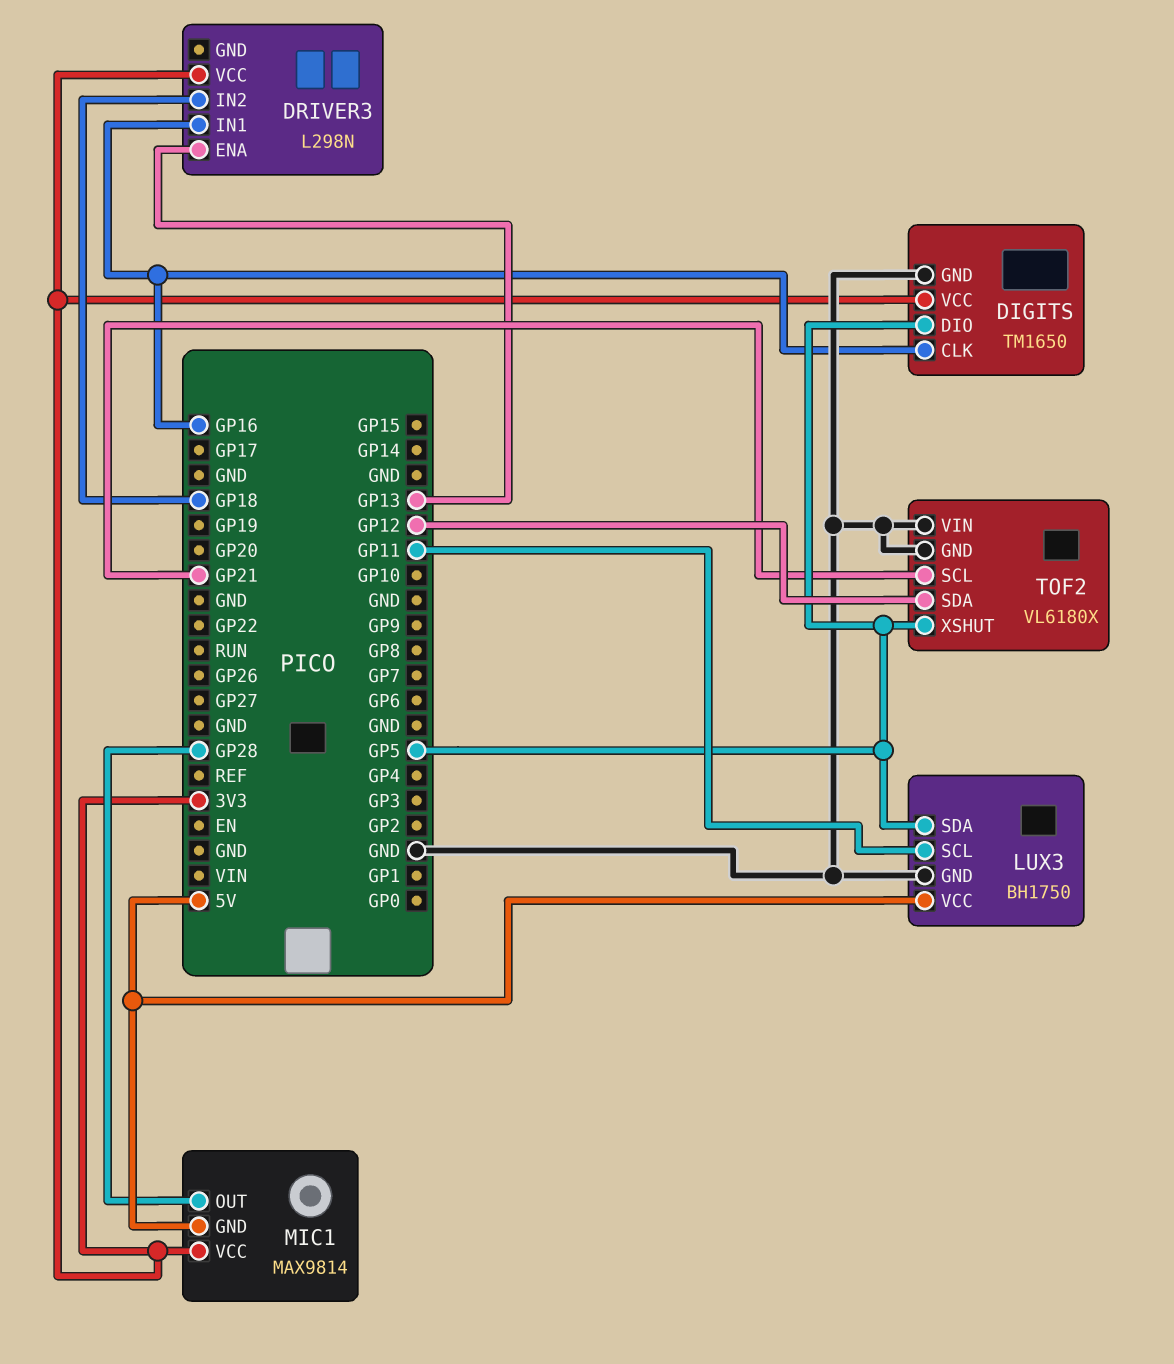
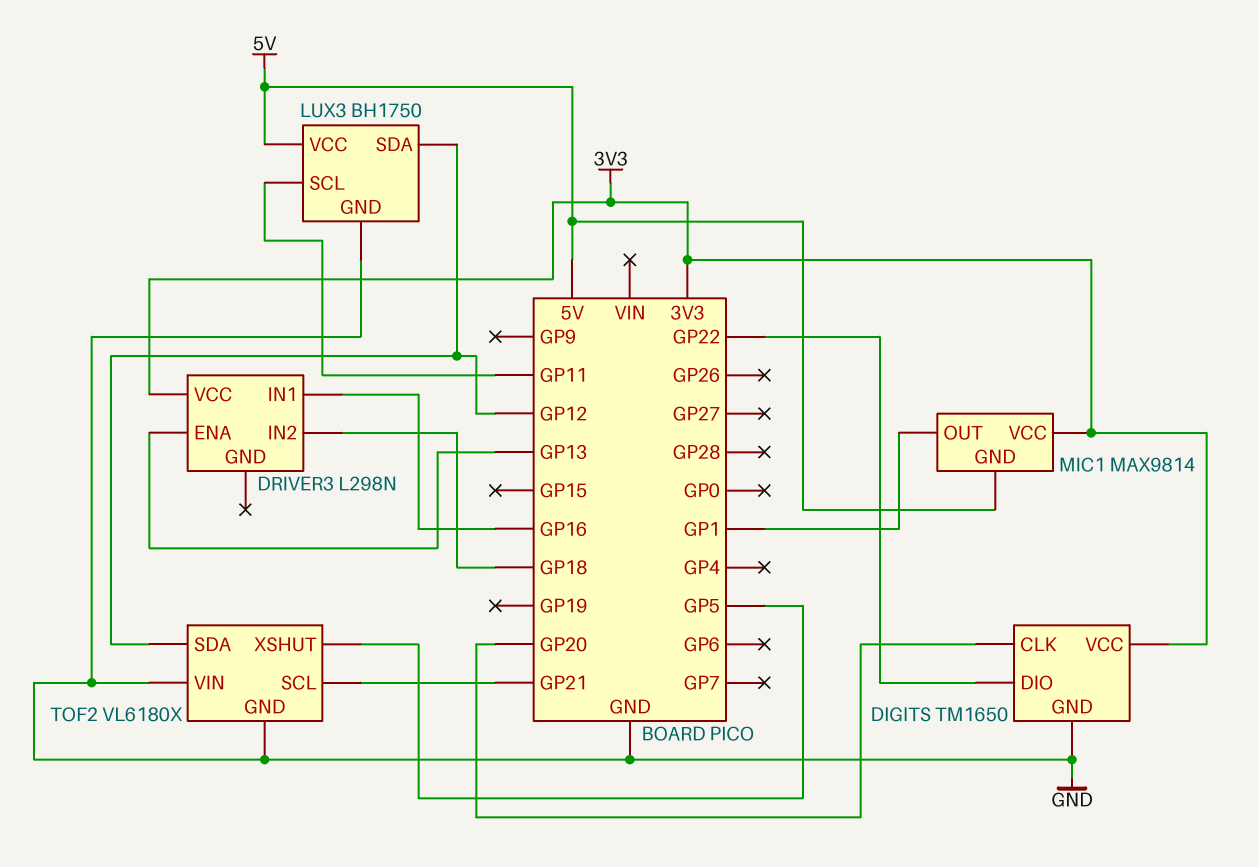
DIGITS pin CLK: GP16 -> GP20
DIGITS pin DIO: GP5 -> GP22
LUX3 pin SDA: GP5 -> GP12
MIC1 pin OUT: GP28 -> GP1

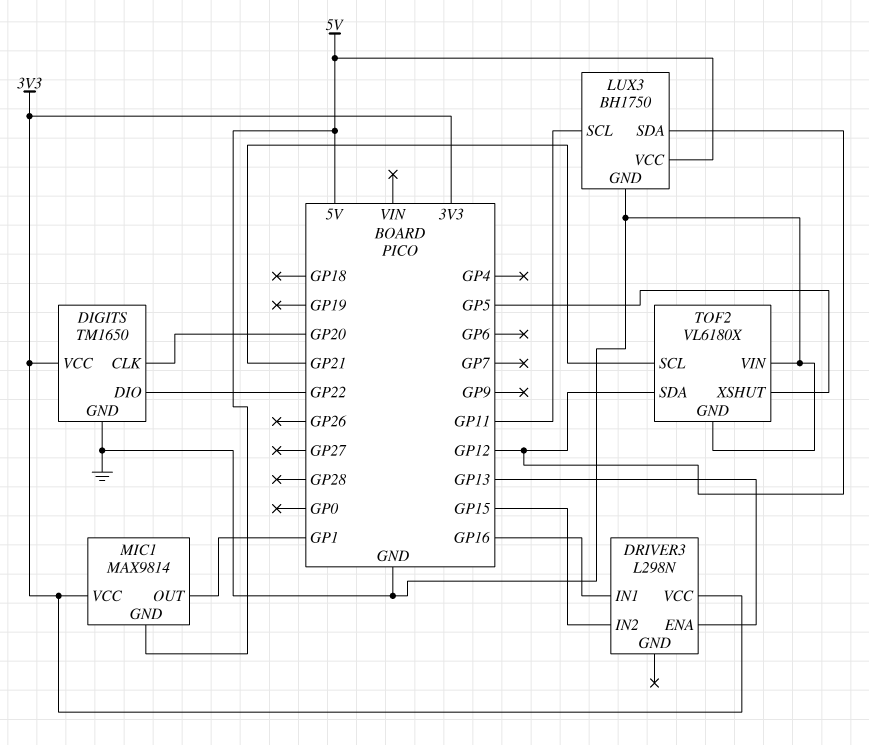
DRIVER3 pin IN2: GP18 -> GP15

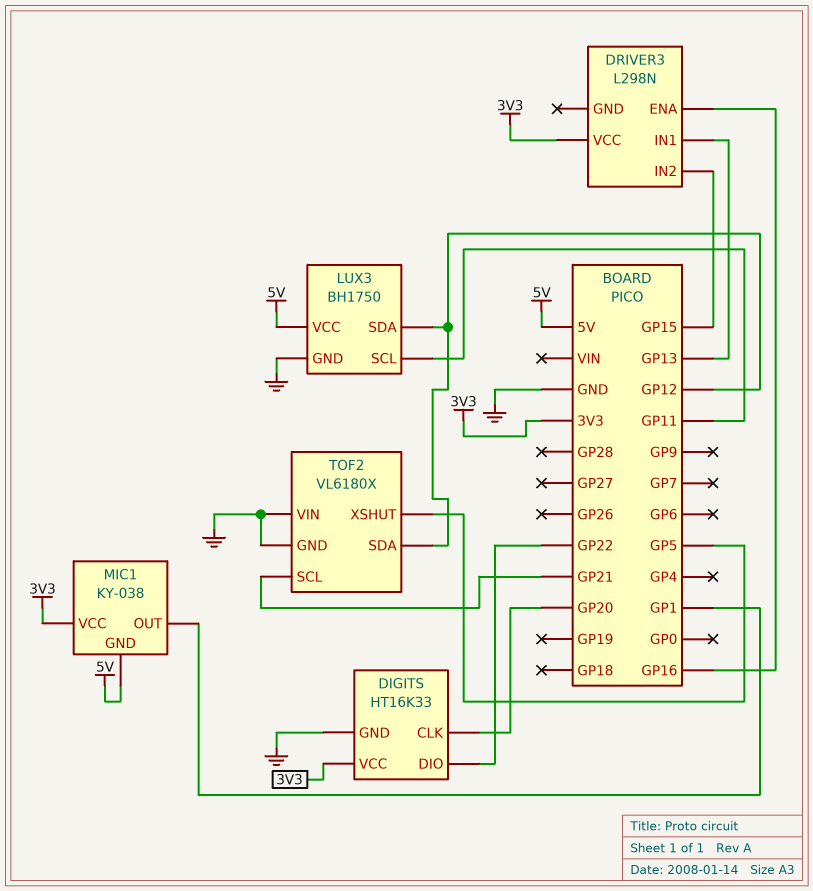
DIGITS: TM1650 -> HT16K33
DRIVER3 pin ENA: GP13 -> GP16
DRIVER3 pin IN1: GP16 -> GP13
MIC1: MAX9814 -> KY-038

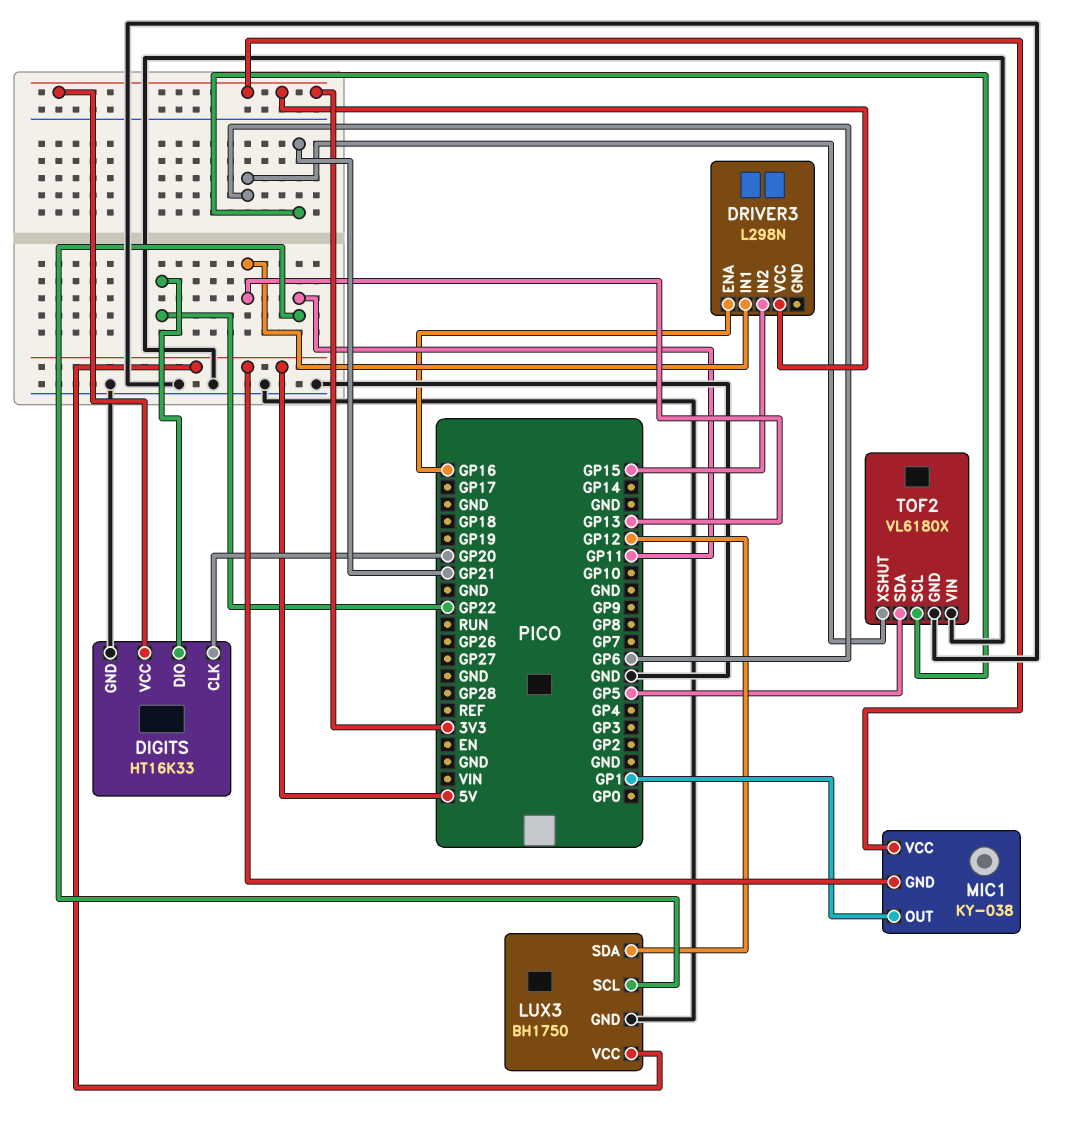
TOF2 pin SDA: GP12 -> GP5
TOF2 pin XSHUT: GP5 -> GP6

